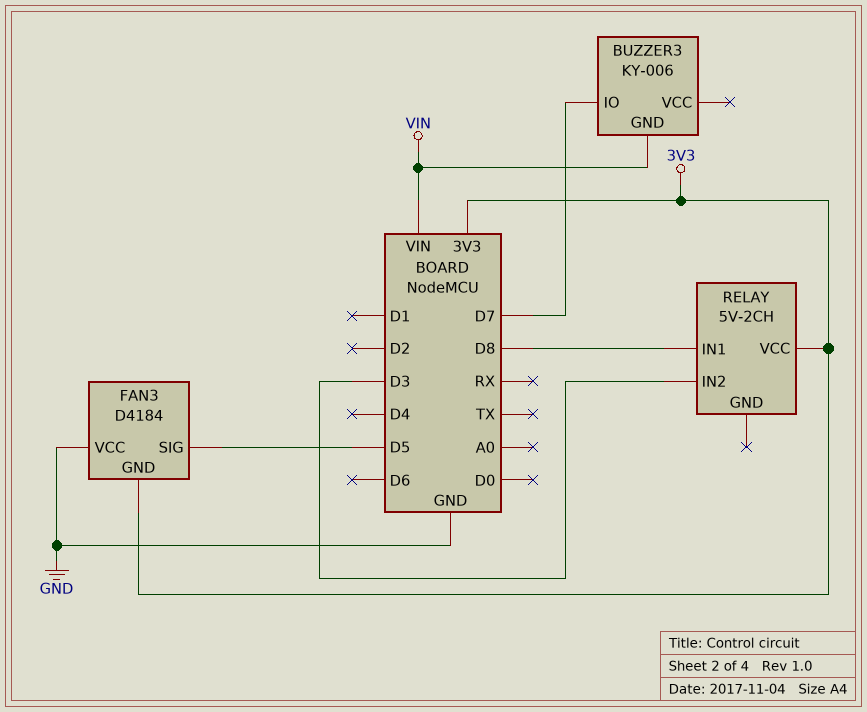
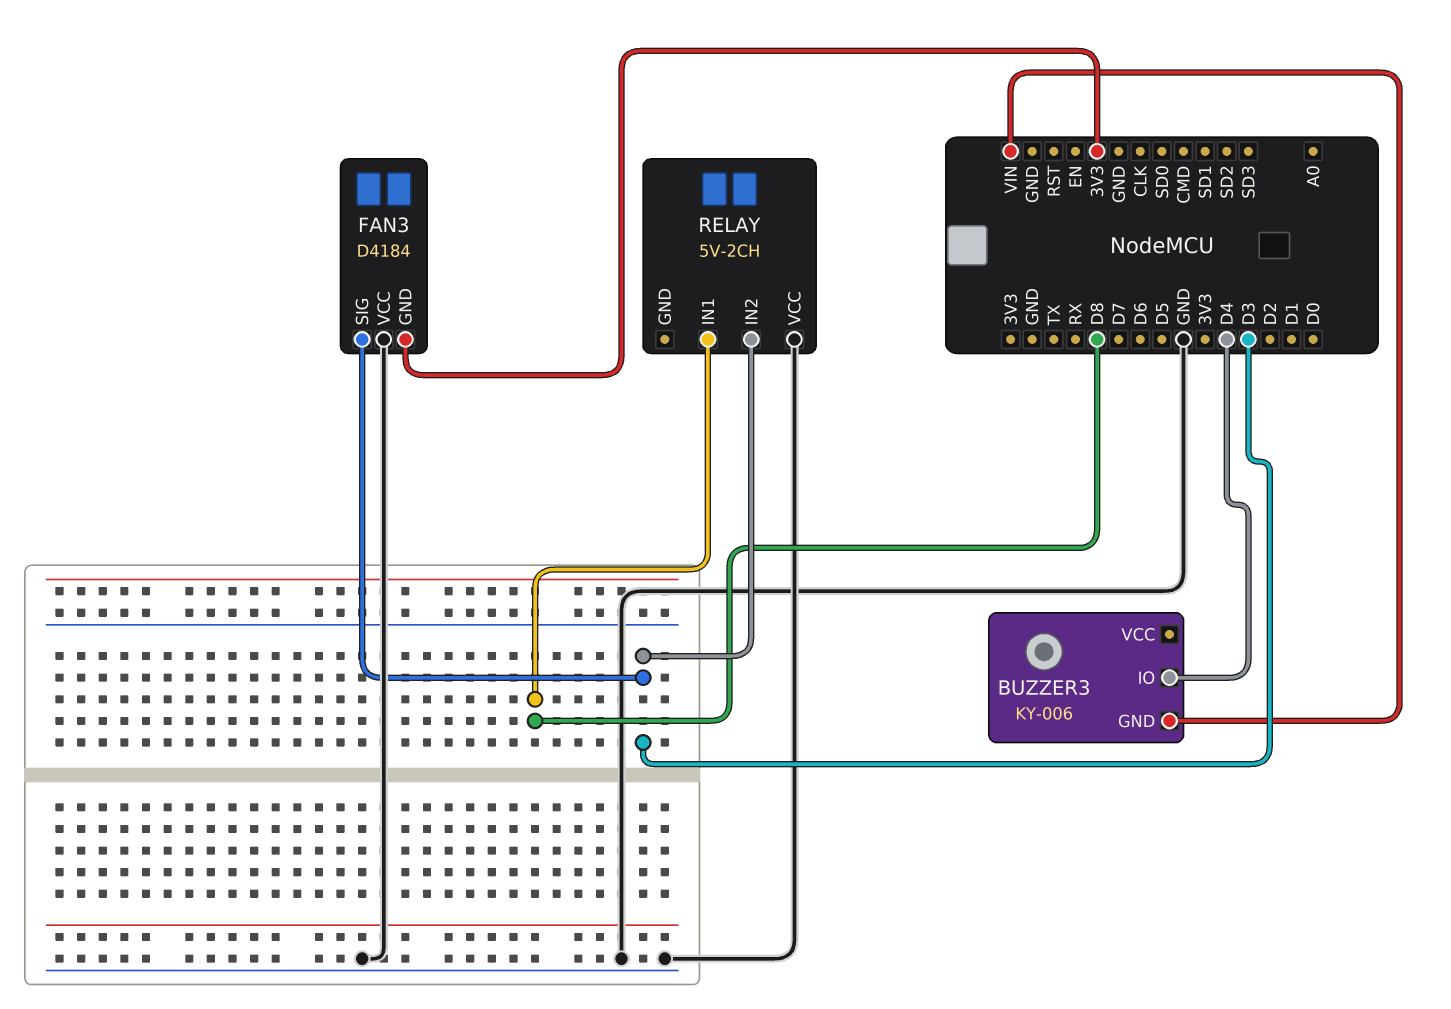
BUZZER3 pin IO: D7 -> D4
FAN3 pin SIG: D5 -> D3
RELAY pin VCC: 3V3 -> GND

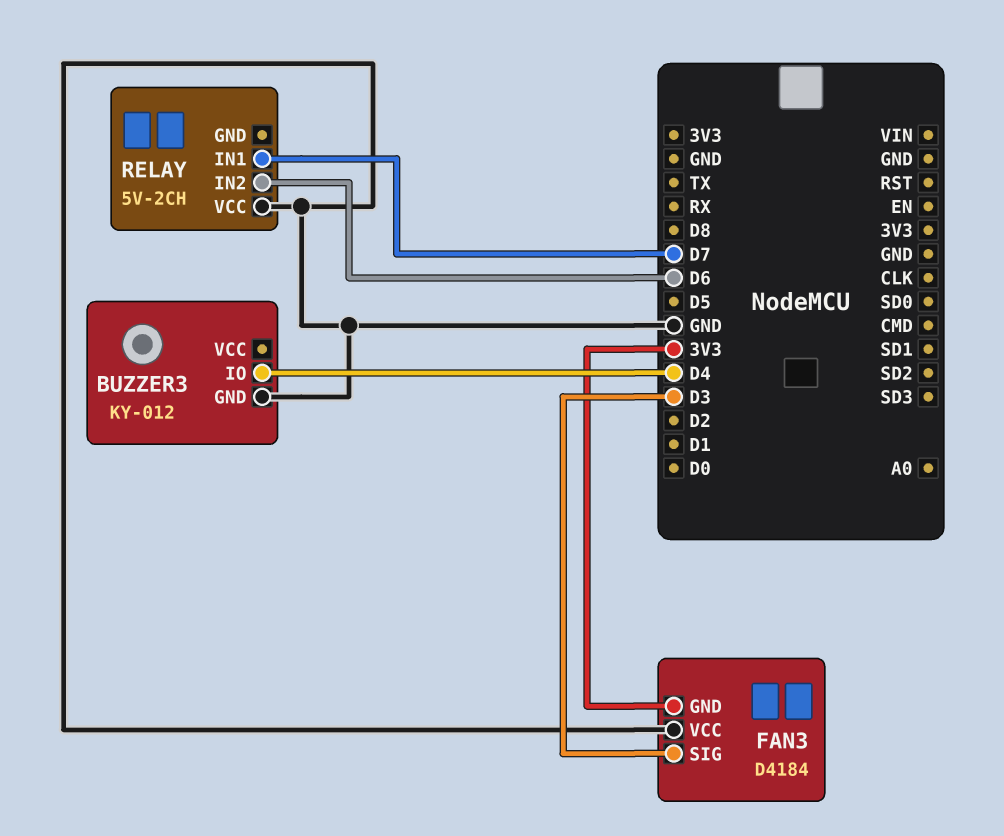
BUZZER3: KY-006 -> KY-012
BUZZER3 pin GND: VIN -> GND
RELAY pin IN1: D8 -> D7
RELAY pin IN2: D3 -> D6

